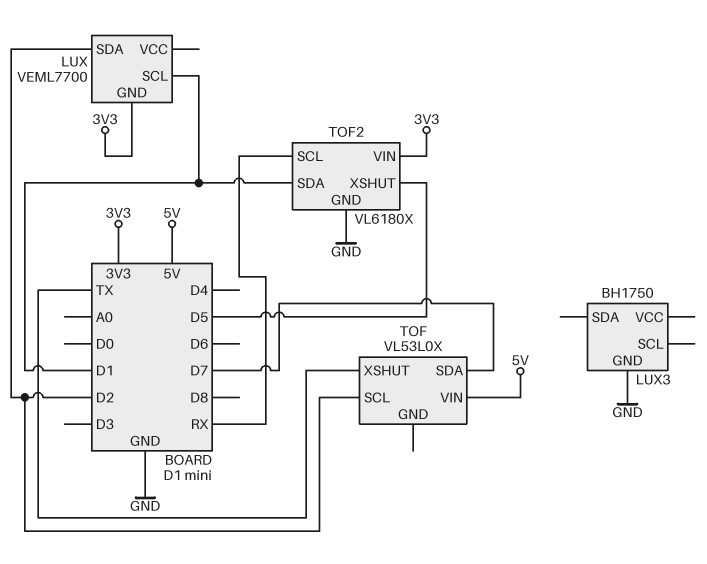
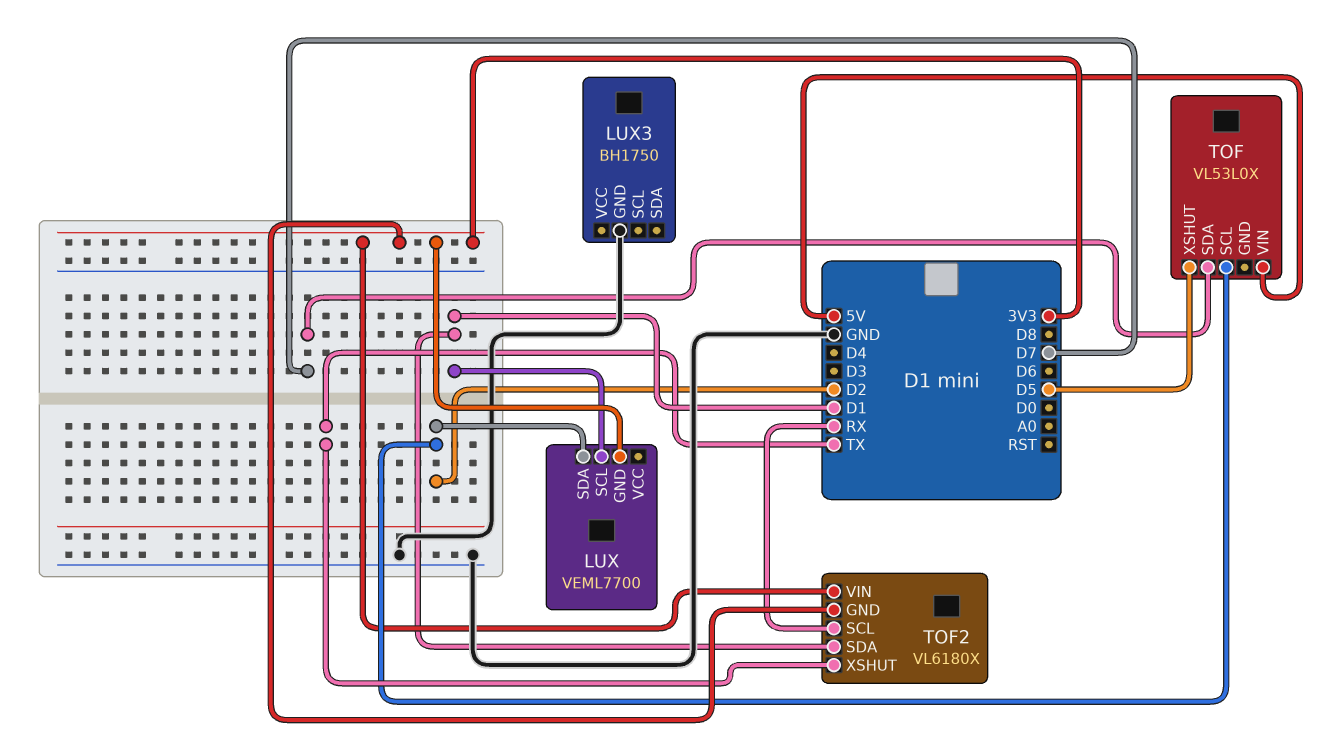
TOF pin XSHUT: TX -> D5
TOF2 pin GND: GND -> 3V3
TOF2 pin XSHUT: D5 -> TX

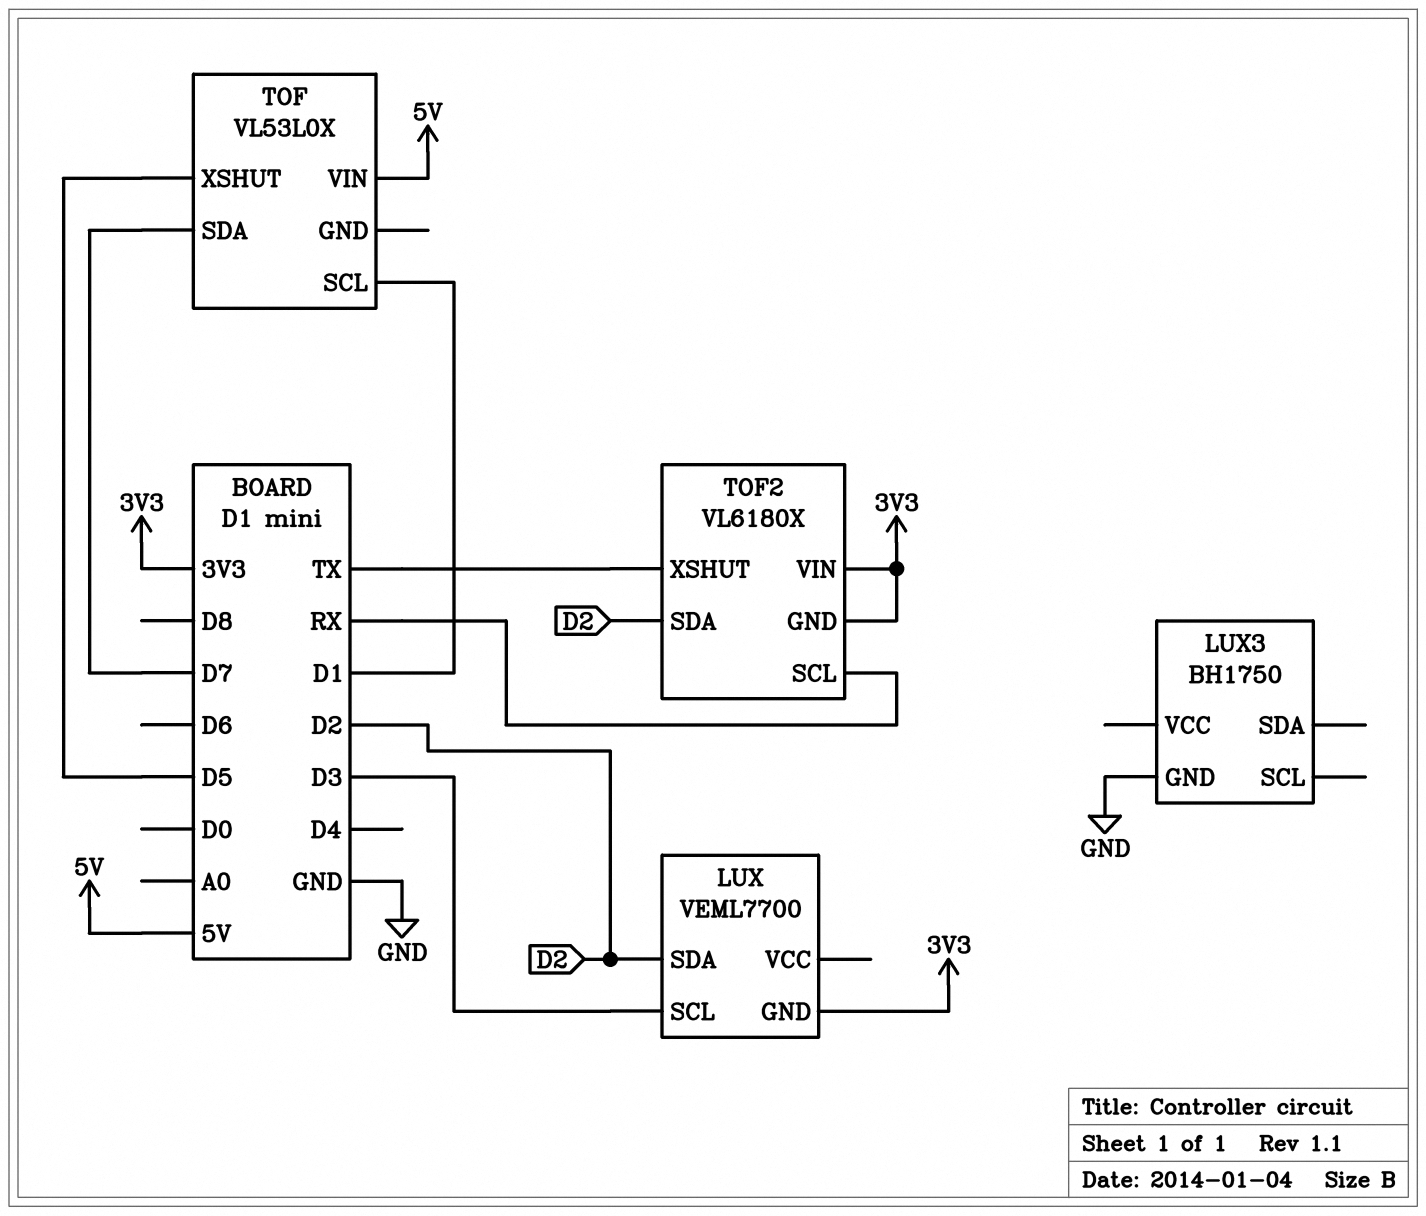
LUX pin SCL: D1 -> D3
TOF pin SCL: D2 -> D1
TOF2 pin SDA: D1 -> D2

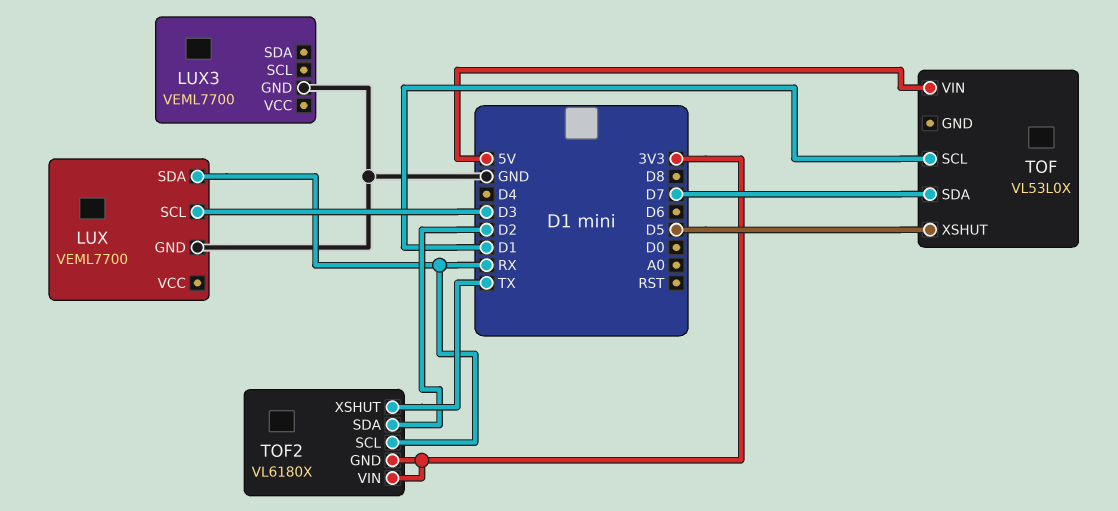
LUX pin GND: 3V3 -> GND
LUX pin SDA: D2 -> RX
LUX3: BH1750 -> VEML7700

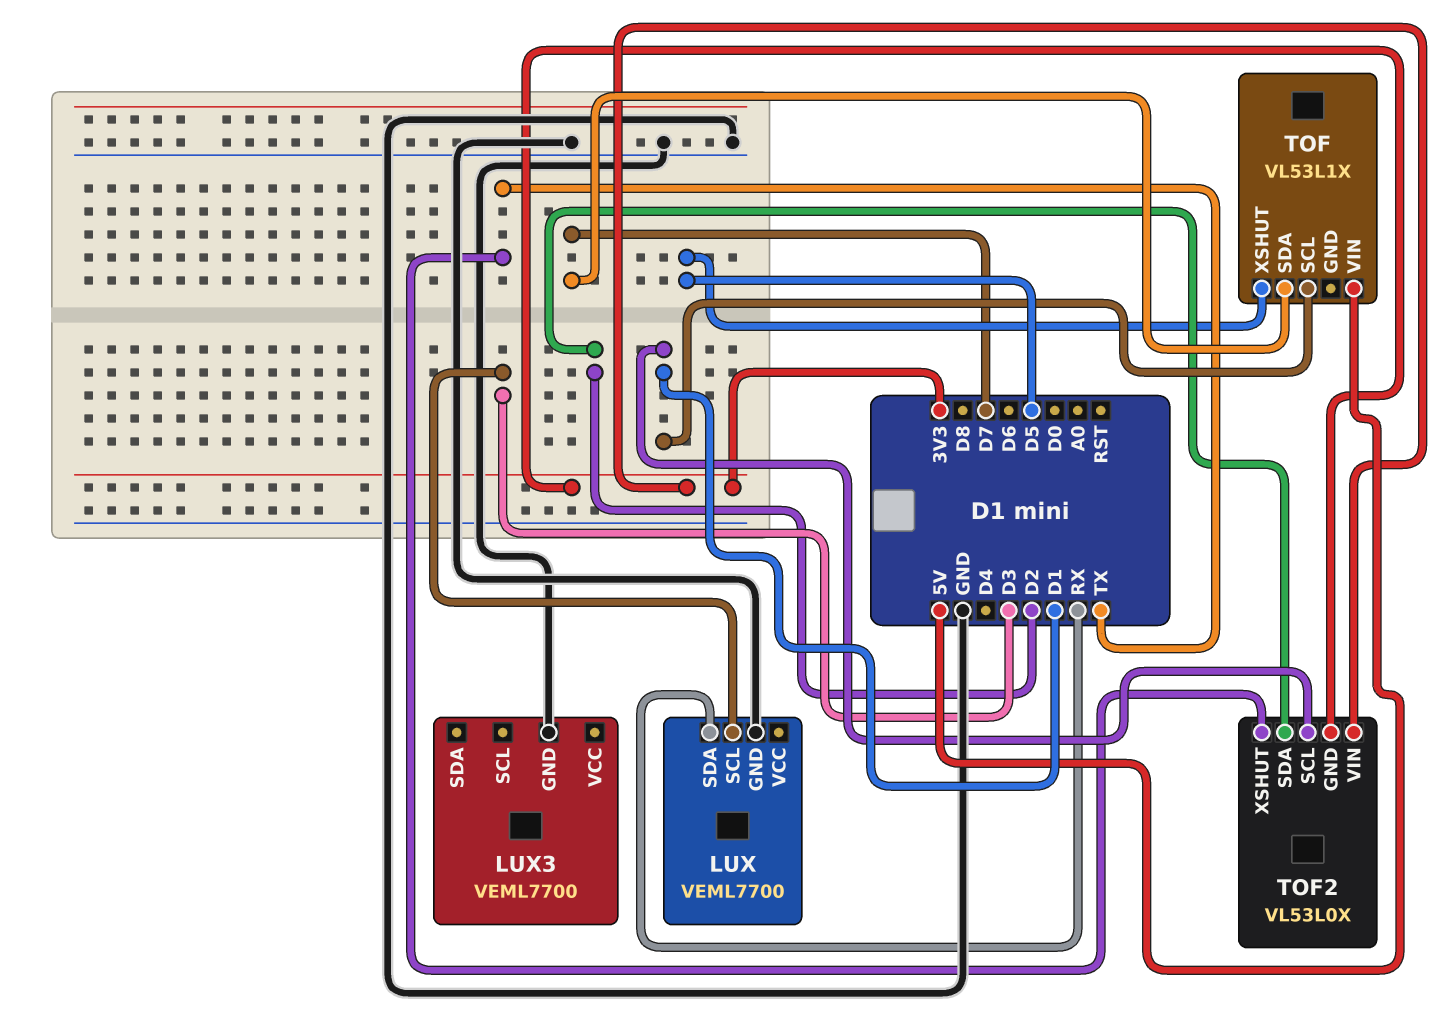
TOF: VL53L0X -> VL53L1X
TOF2: VL6180X -> VL53L0X
TOF2 pin SCL: RX -> D1

